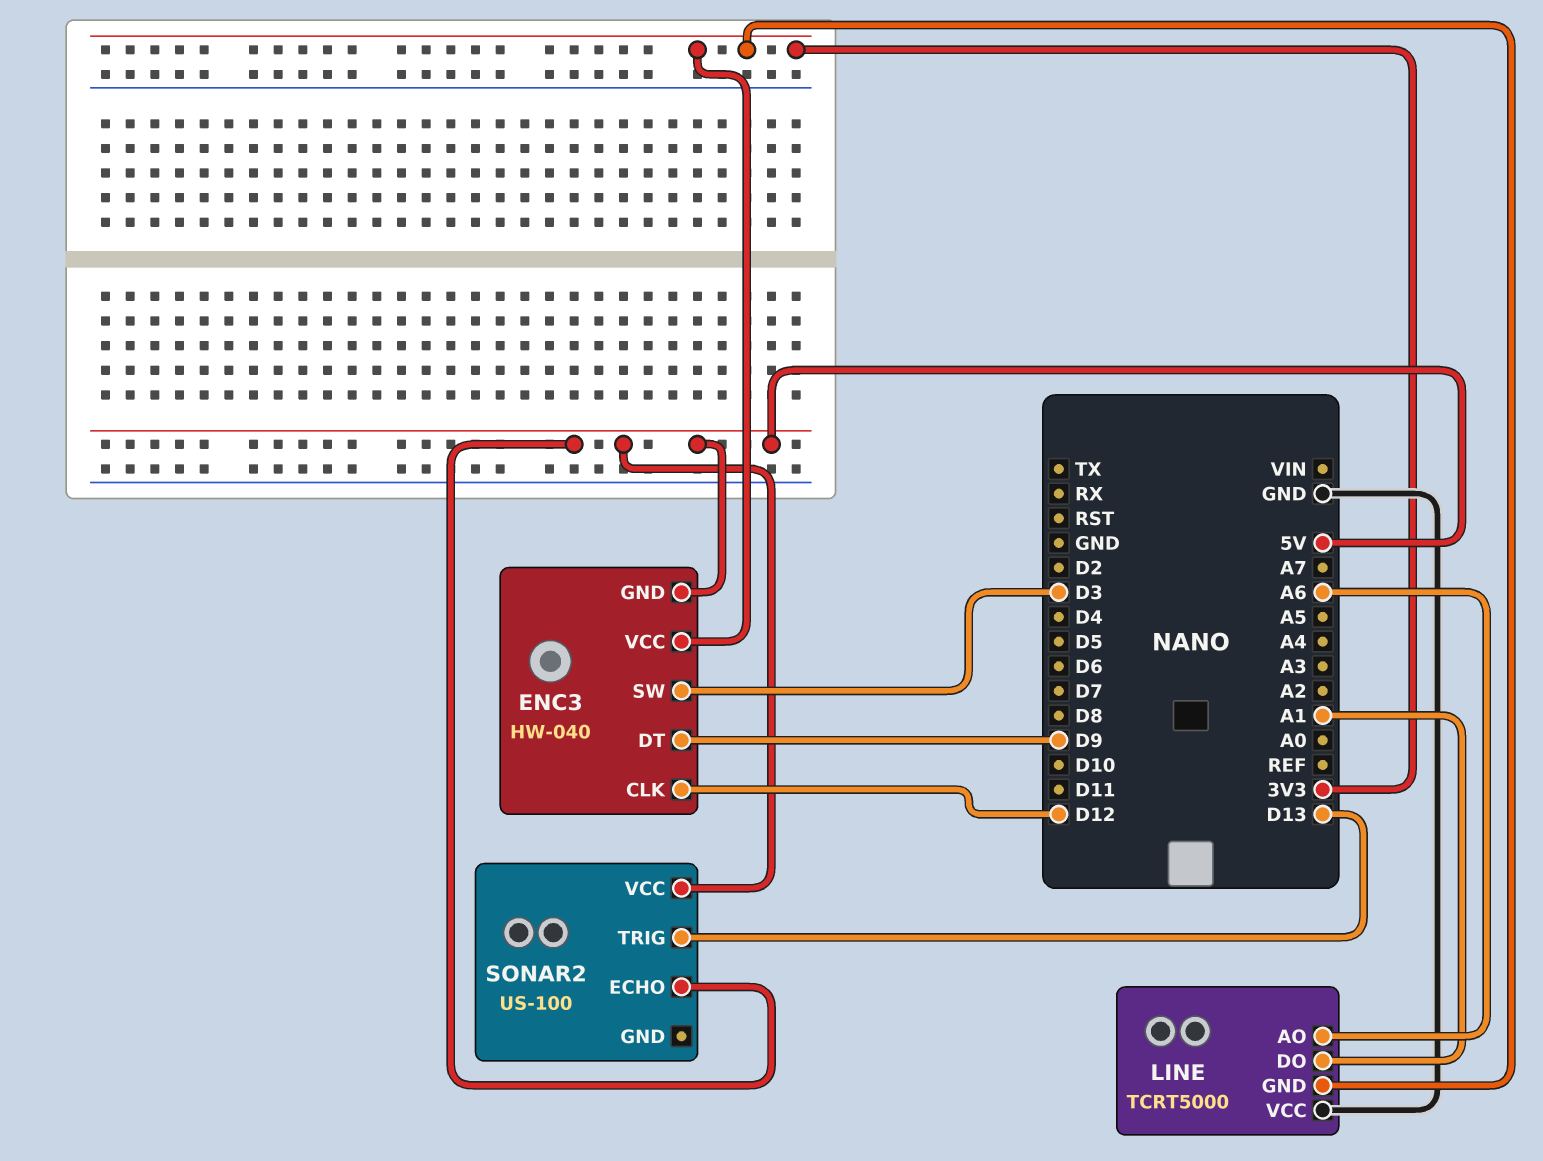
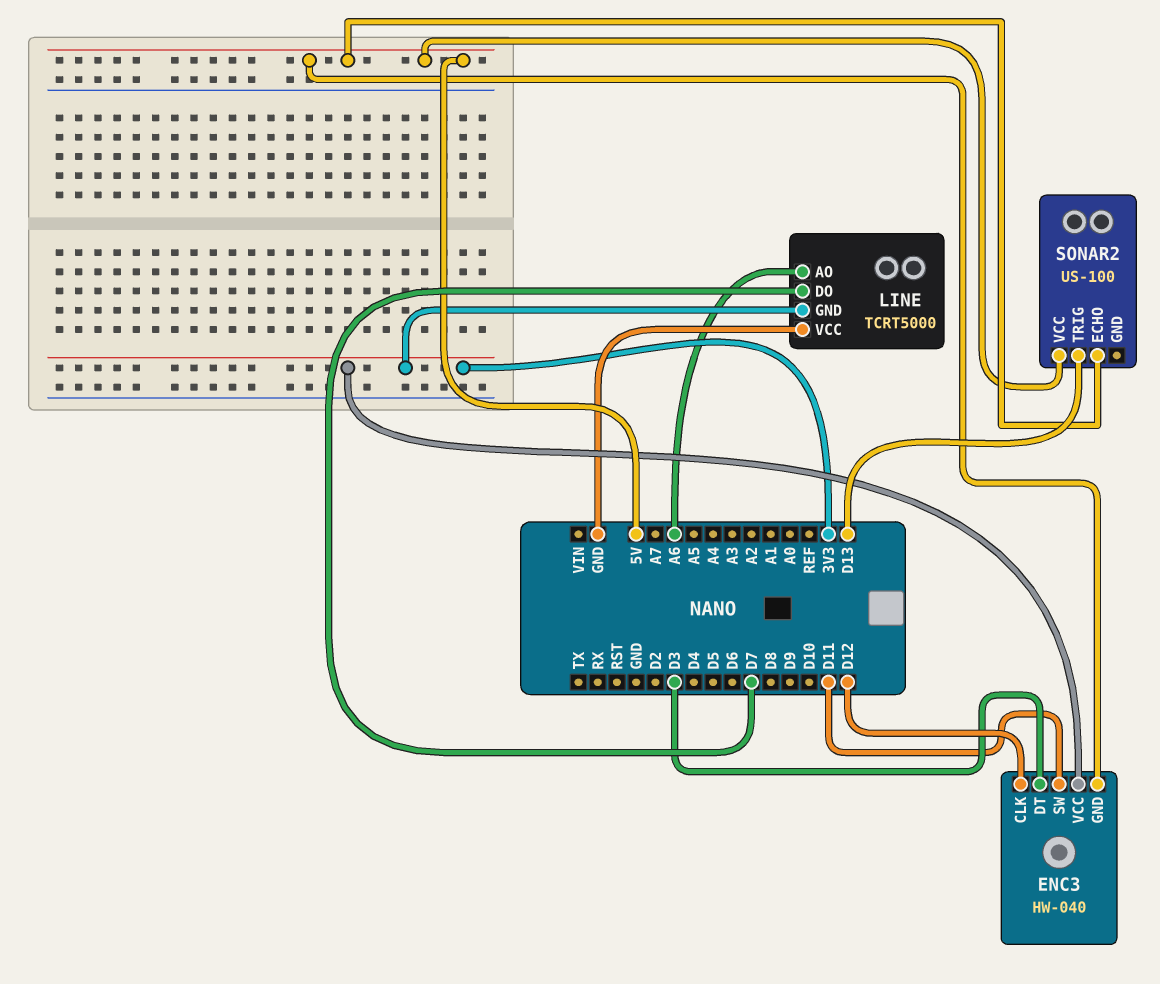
ENC3 pin DT: D9 -> D3
ENC3 pin SW: D3 -> D11
LINE pin DO: A1 -> D7

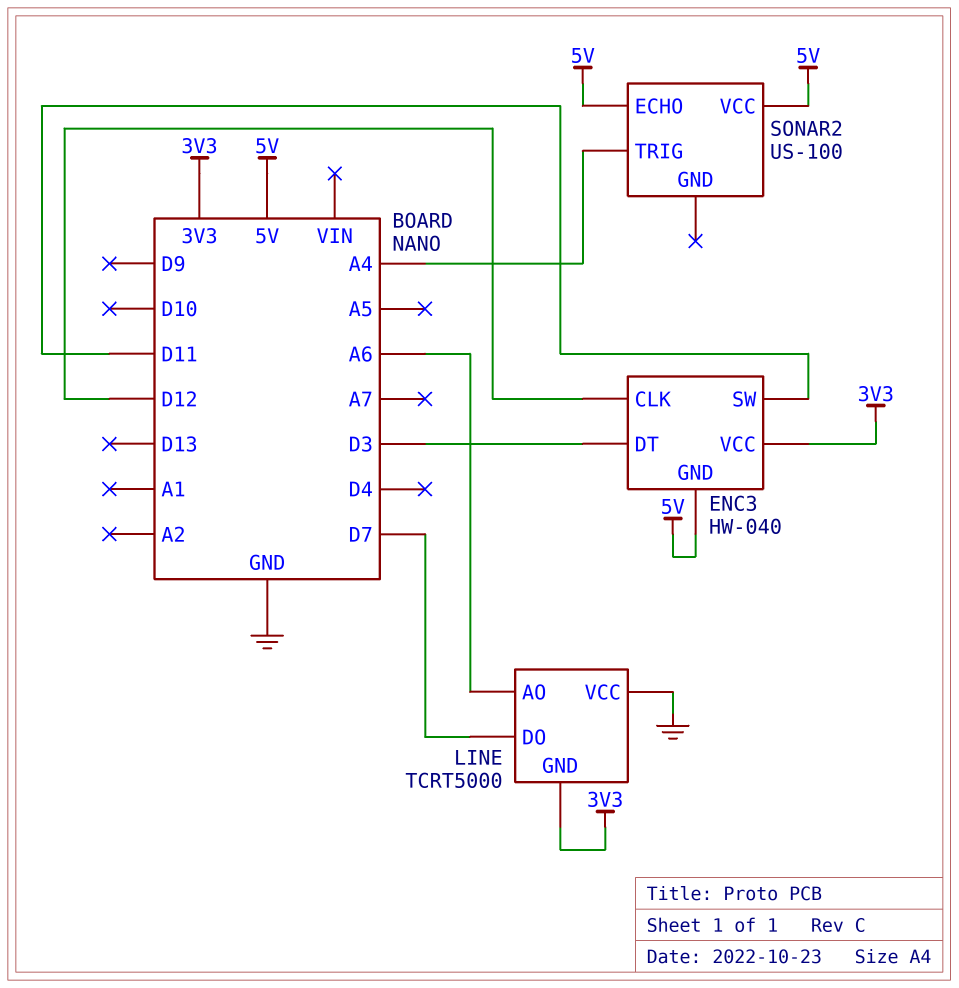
SONAR2 pin TRIG: D13 -> A4

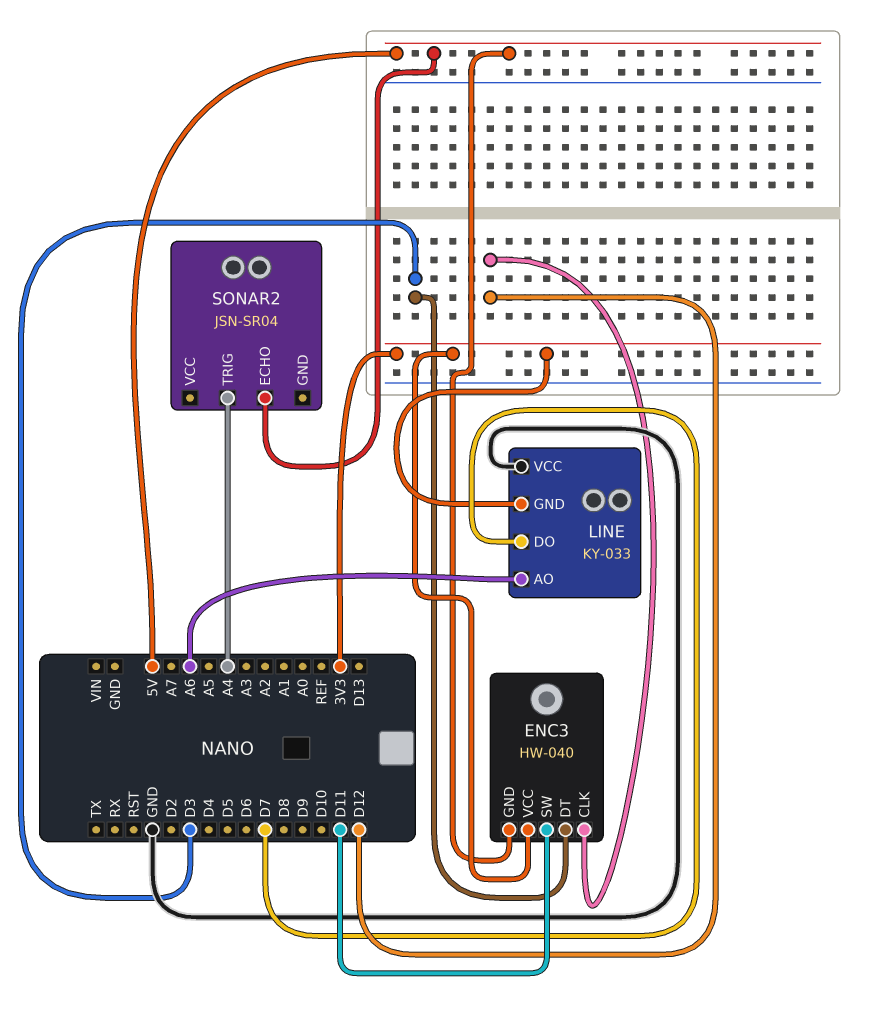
LINE: TCRT5000 -> KY-033
SONAR2: US-100 -> JSN-SR04
SONAR2 pin VCC: 5V -> none

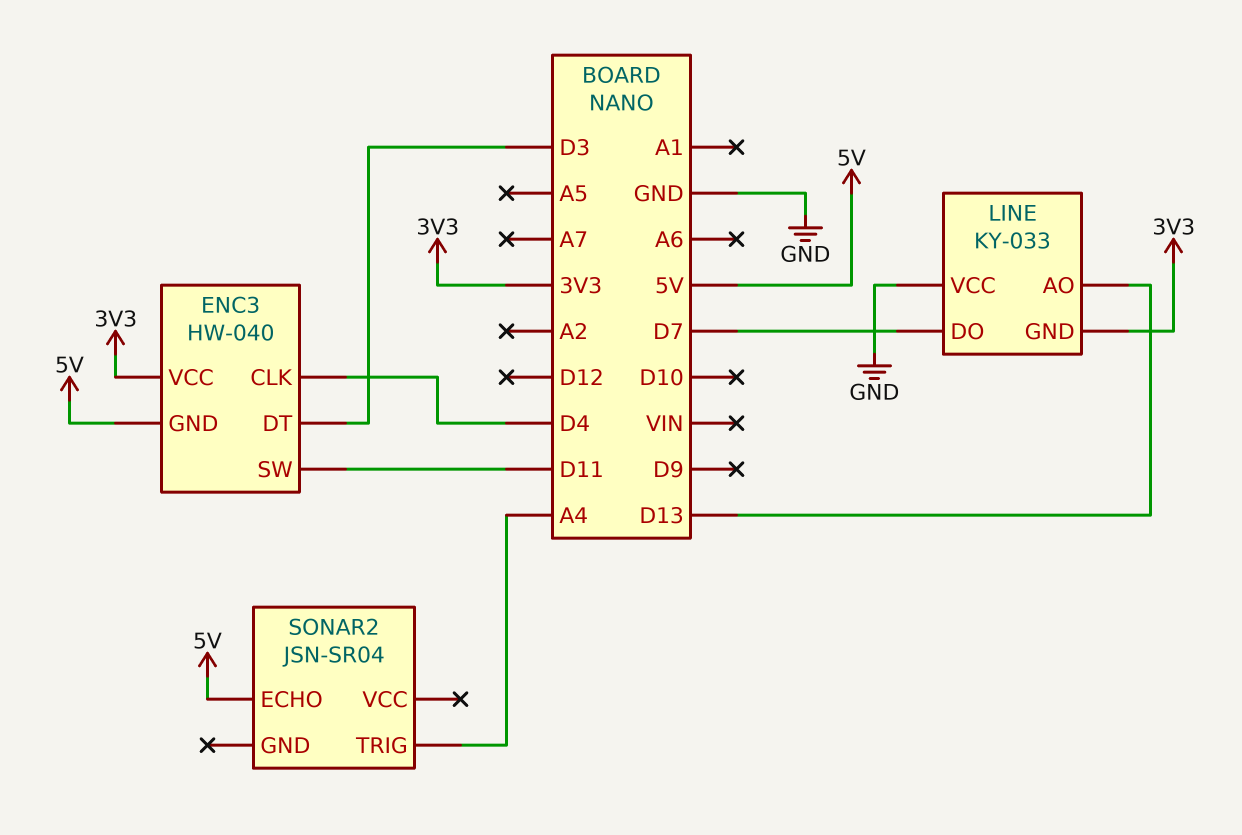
ENC3 pin CLK: D12 -> D4
LINE pin AO: A6 -> D13

